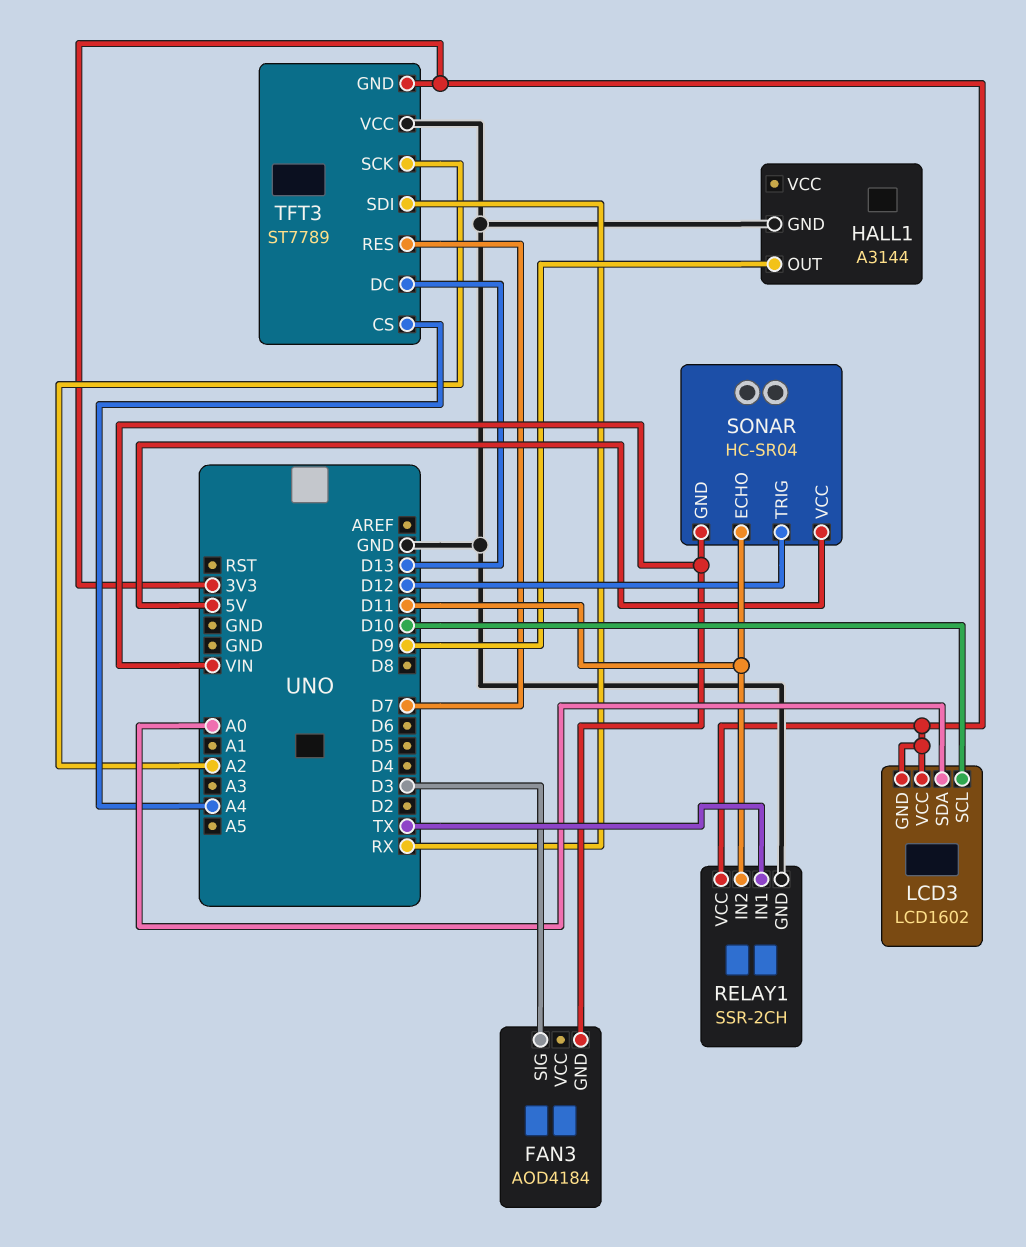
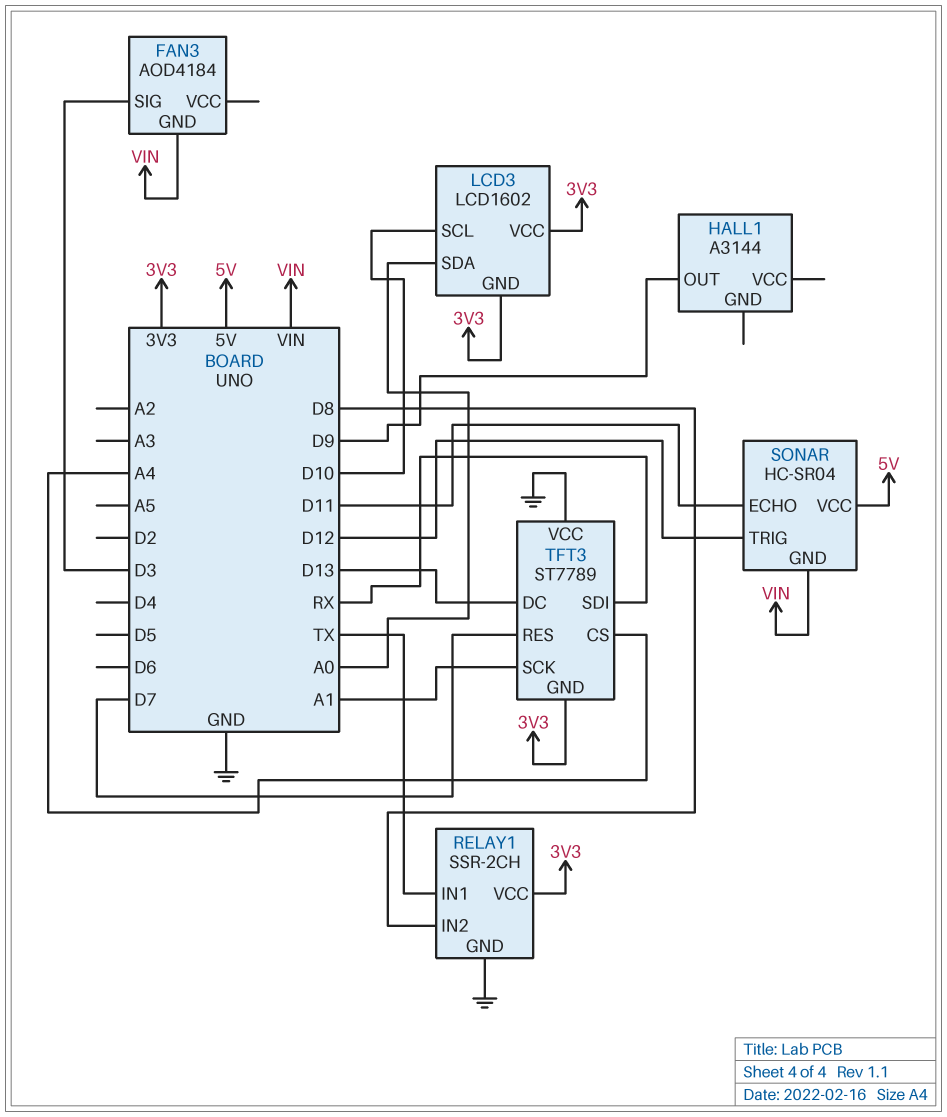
HALL1 pin GND: GND -> none
RELAY1 pin IN2: D11 -> D8
TFT3 pin SCK: A2 -> A1

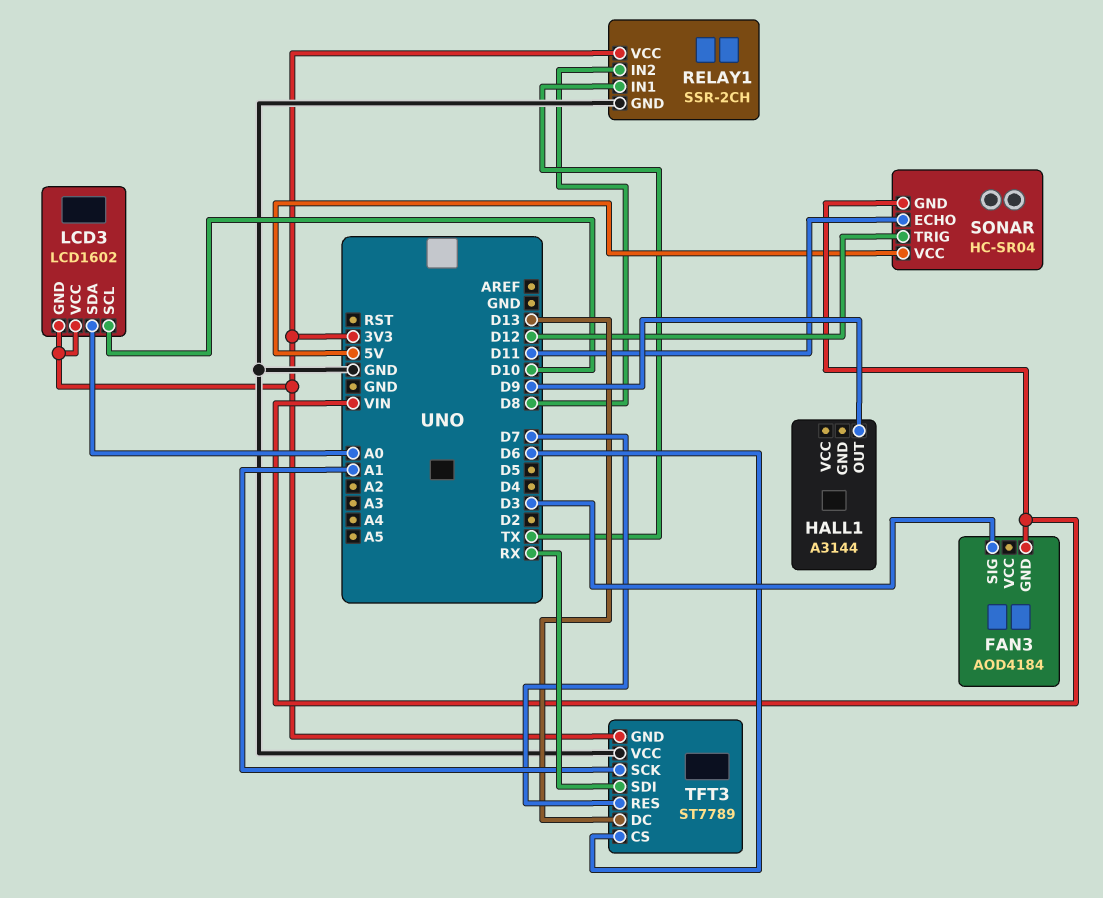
TFT3 pin CS: A4 -> D6

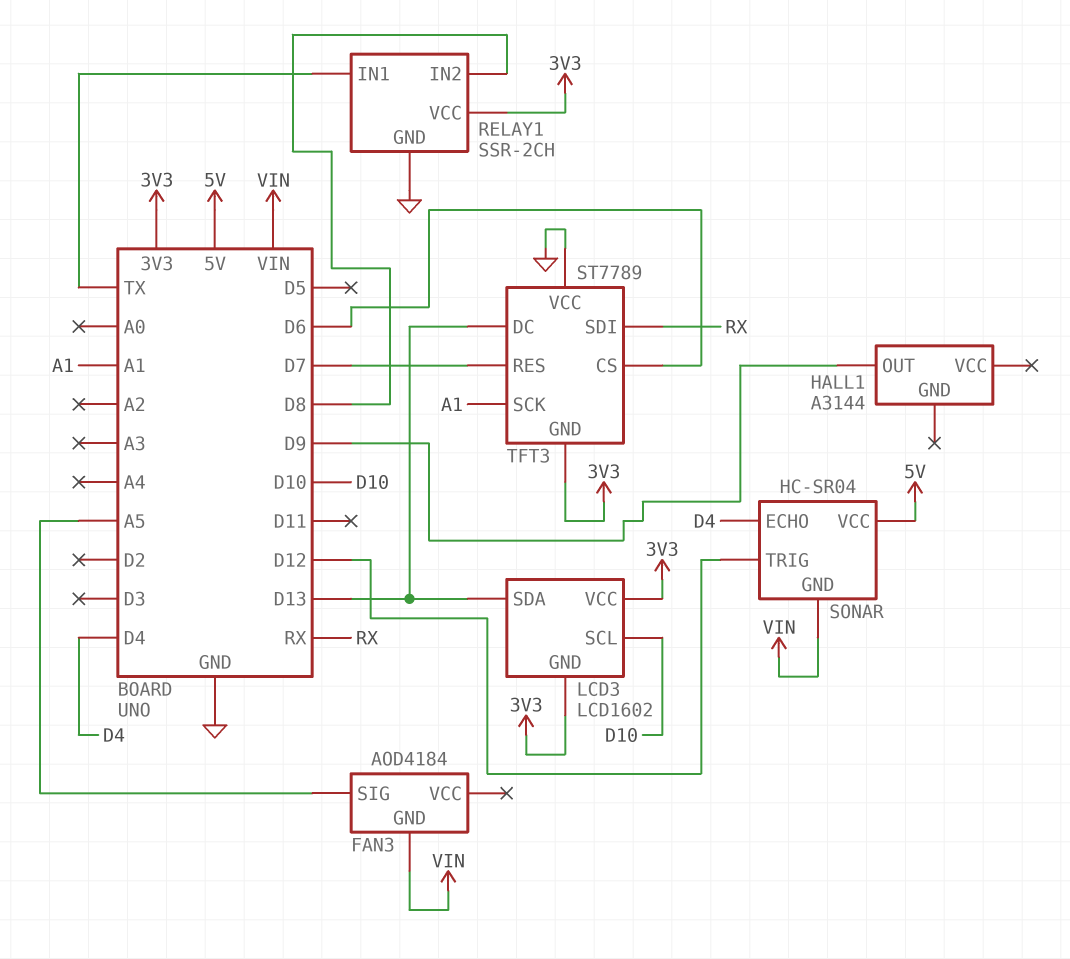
FAN3 pin SIG: D3 -> A5
LCD3 pin SDA: A0 -> D13
SONAR pin ECHO: D11 -> D4

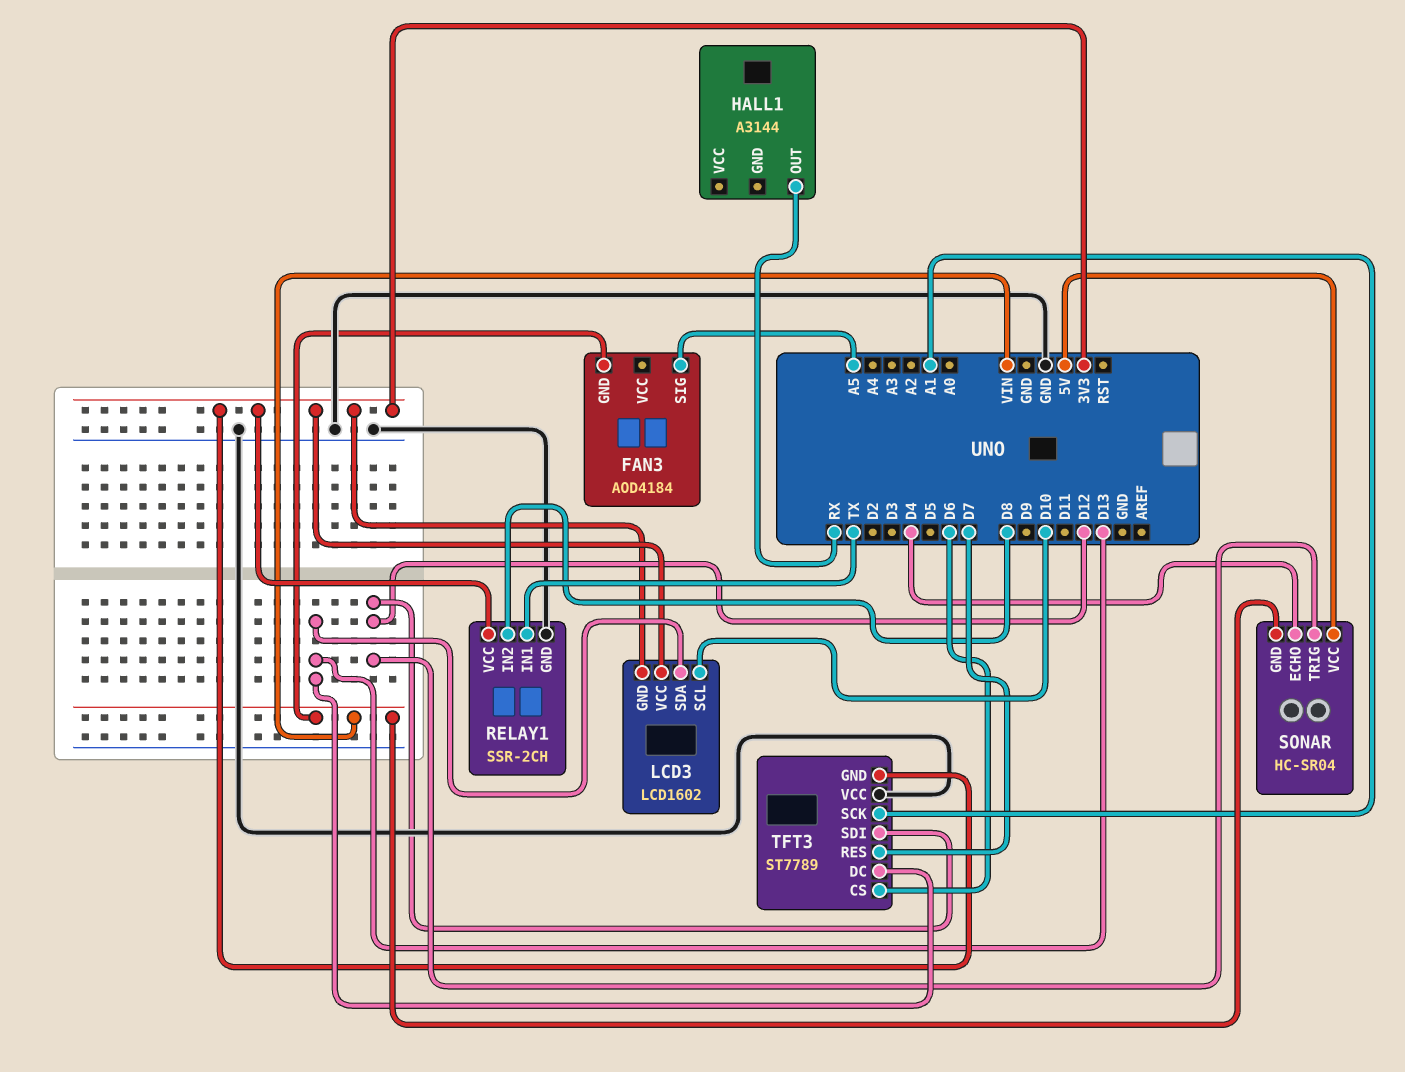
HALL1 pin OUT: D9 -> RX
TFT3 pin SDI: RX -> D12

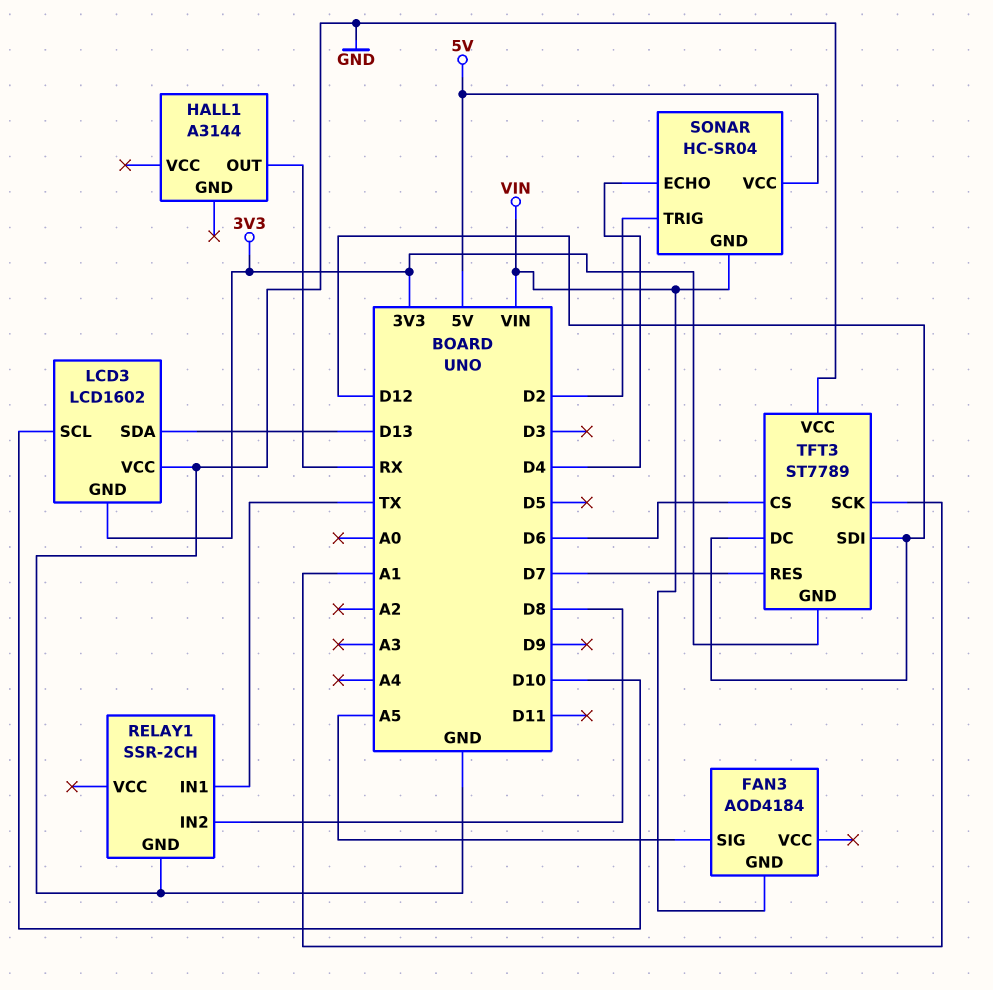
LCD3 pin VCC: 3V3 -> GND
RELAY1 pin VCC: 3V3 -> none
SONAR pin TRIG: D12 -> D2
TFT3 pin DC: D13 -> D12

